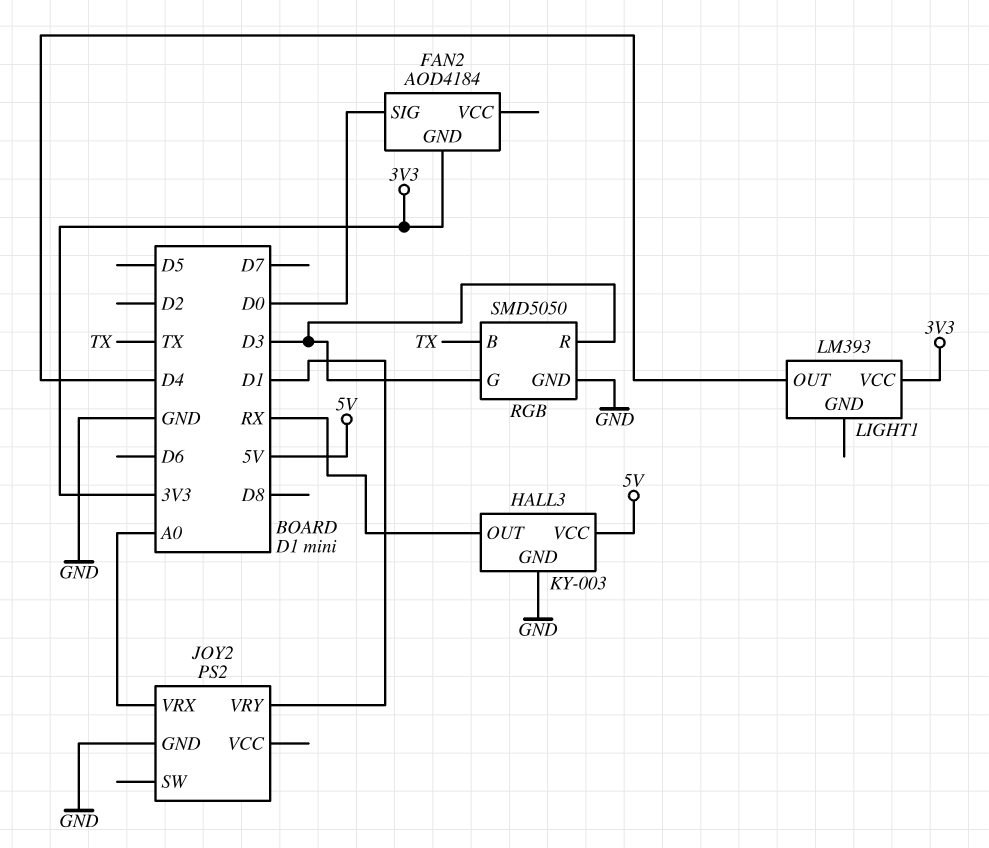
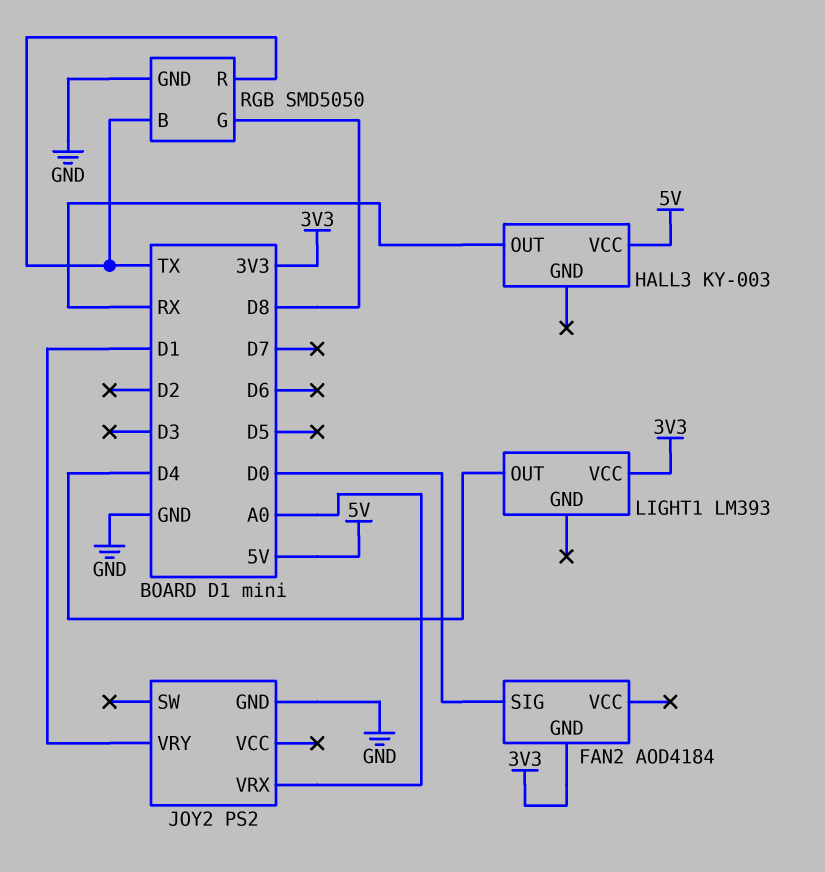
HALL3 pin GND: GND -> none
RGB pin G: D3 -> D8
RGB pin R: D3 -> TX

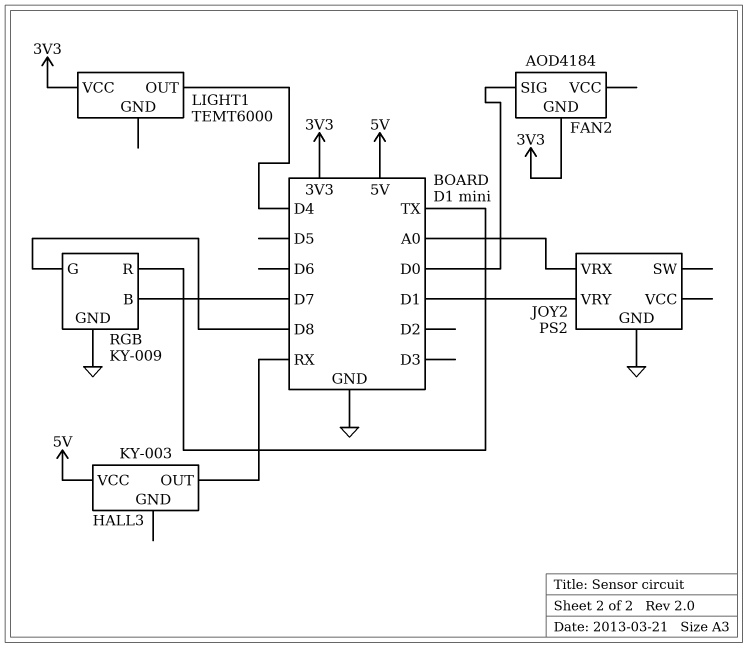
LIGHT1: LM393 -> TEMT6000
RGB: SMD5050 -> KY-009
RGB pin B: TX -> D7

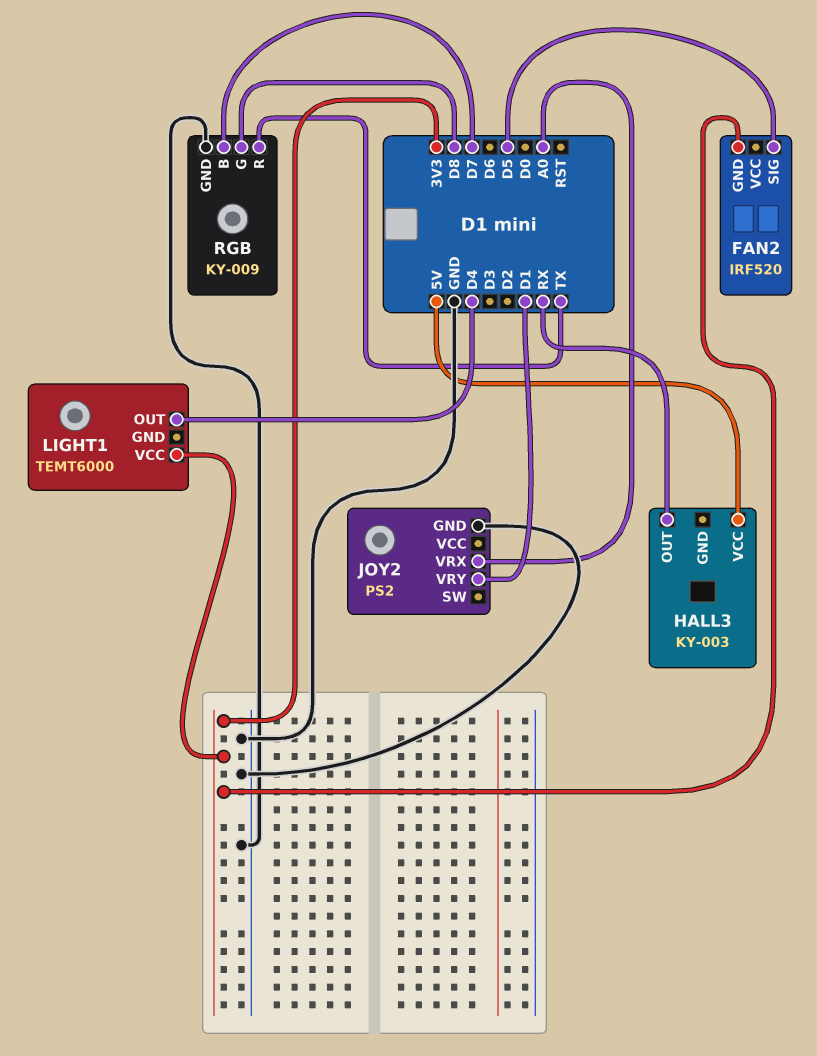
FAN2: AOD4184 -> IRF520
FAN2 pin SIG: D0 -> D5

